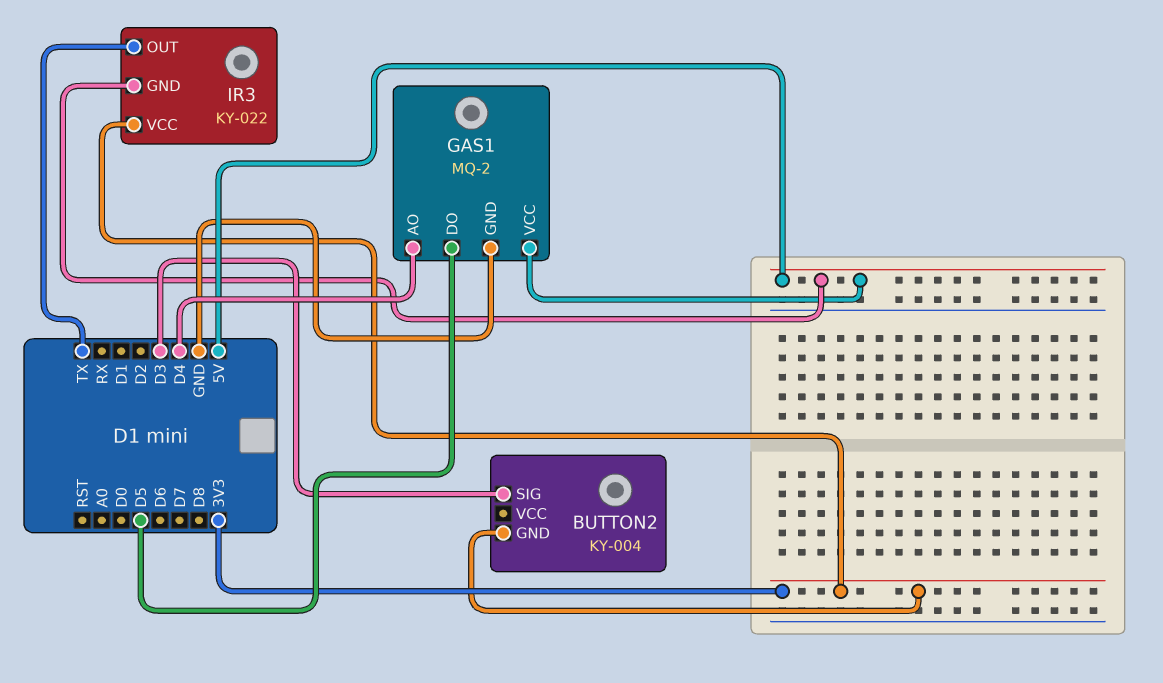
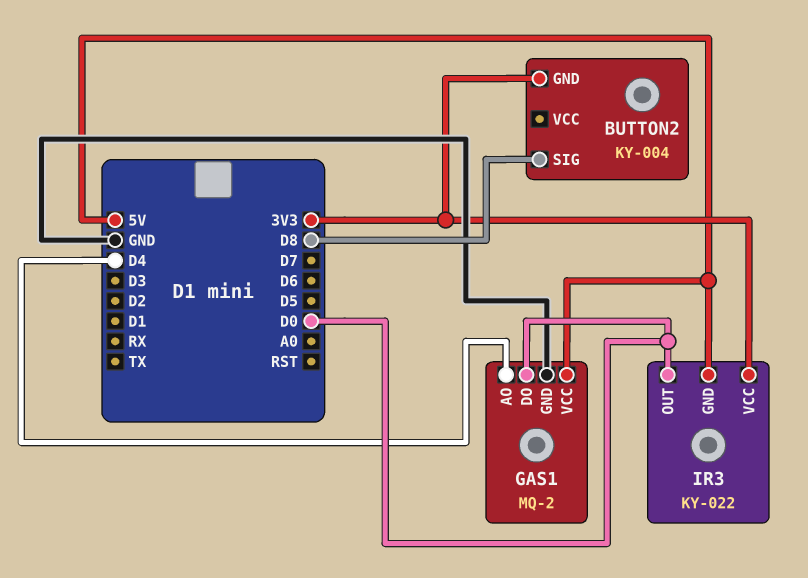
BUTTON2 pin SIG: D3 -> D8
GAS1 pin DO: D5 -> D0
IR3 pin OUT: TX -> D0

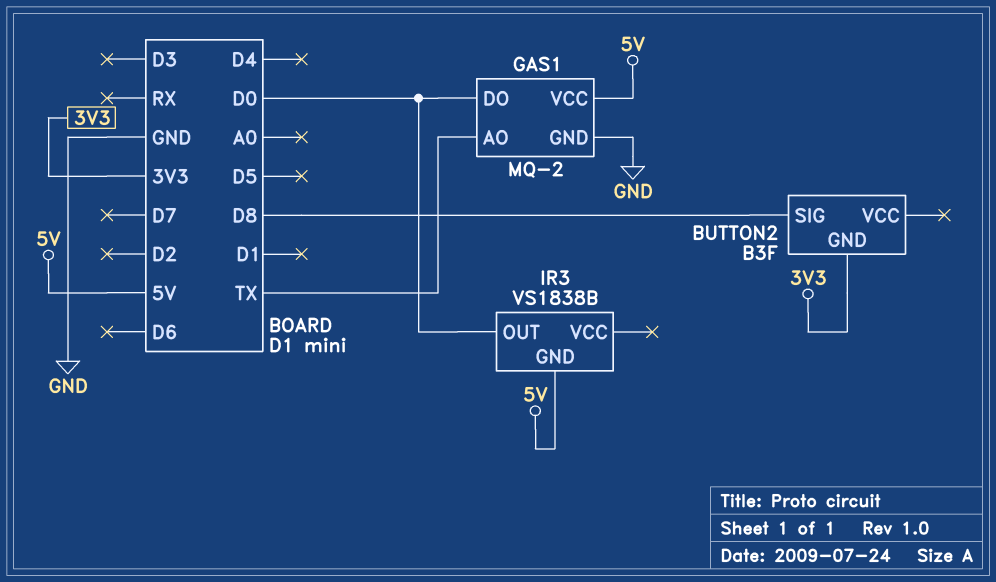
BUTTON2: KY-004 -> B3F
GAS1 pin AO: D4 -> TX
IR3: KY-022 -> VS1838B
IR3 pin VCC: 3V3 -> none

